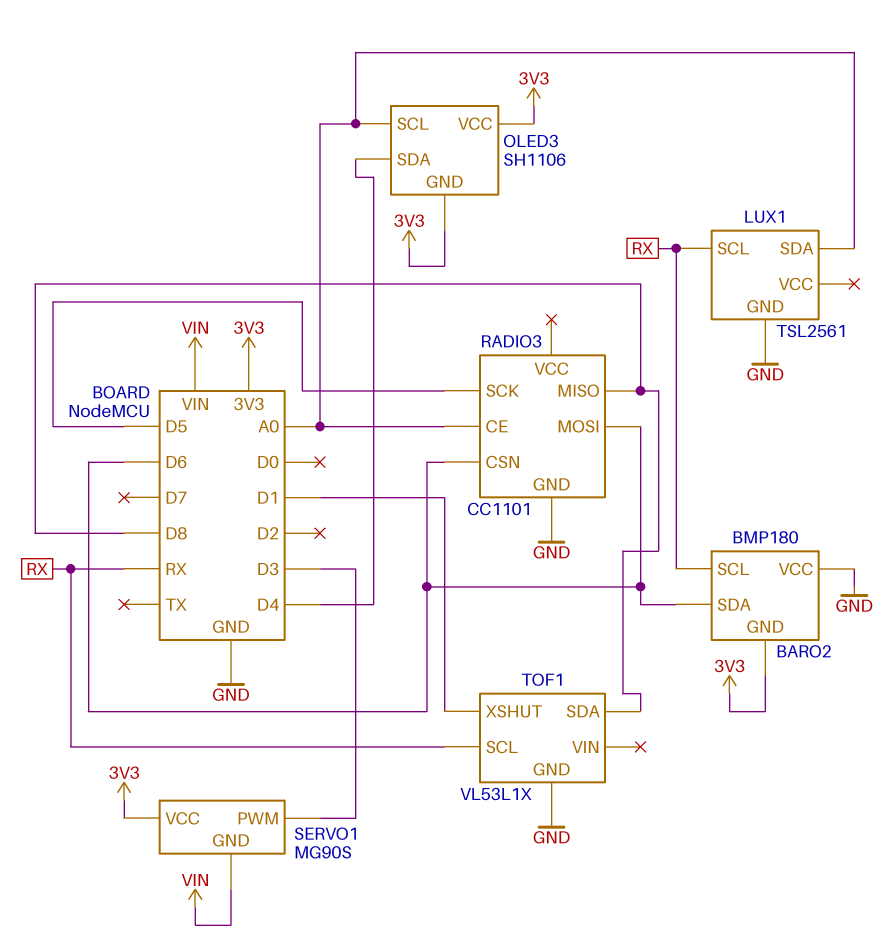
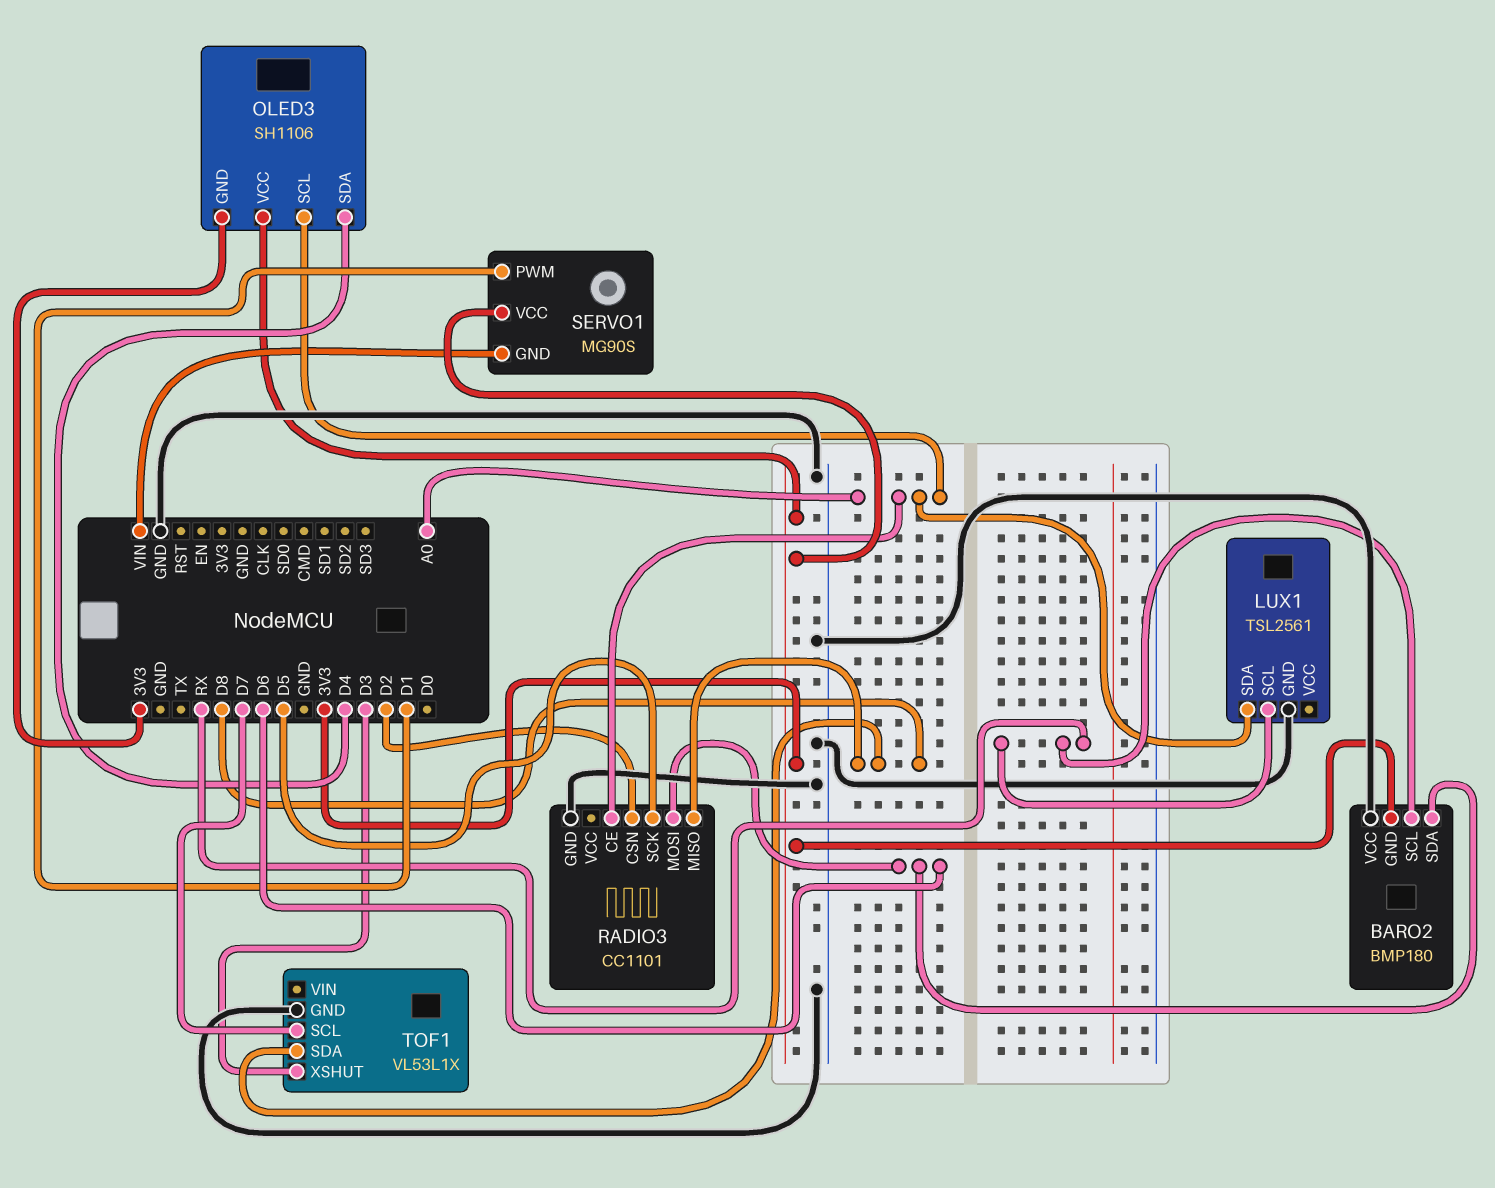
RADIO3 pin CSN: D6 -> D2
SERVO1 pin PWM: D3 -> D1
TOF1 pin SCL: RX -> D7
TOF1 pin XSHUT: D1 -> D3

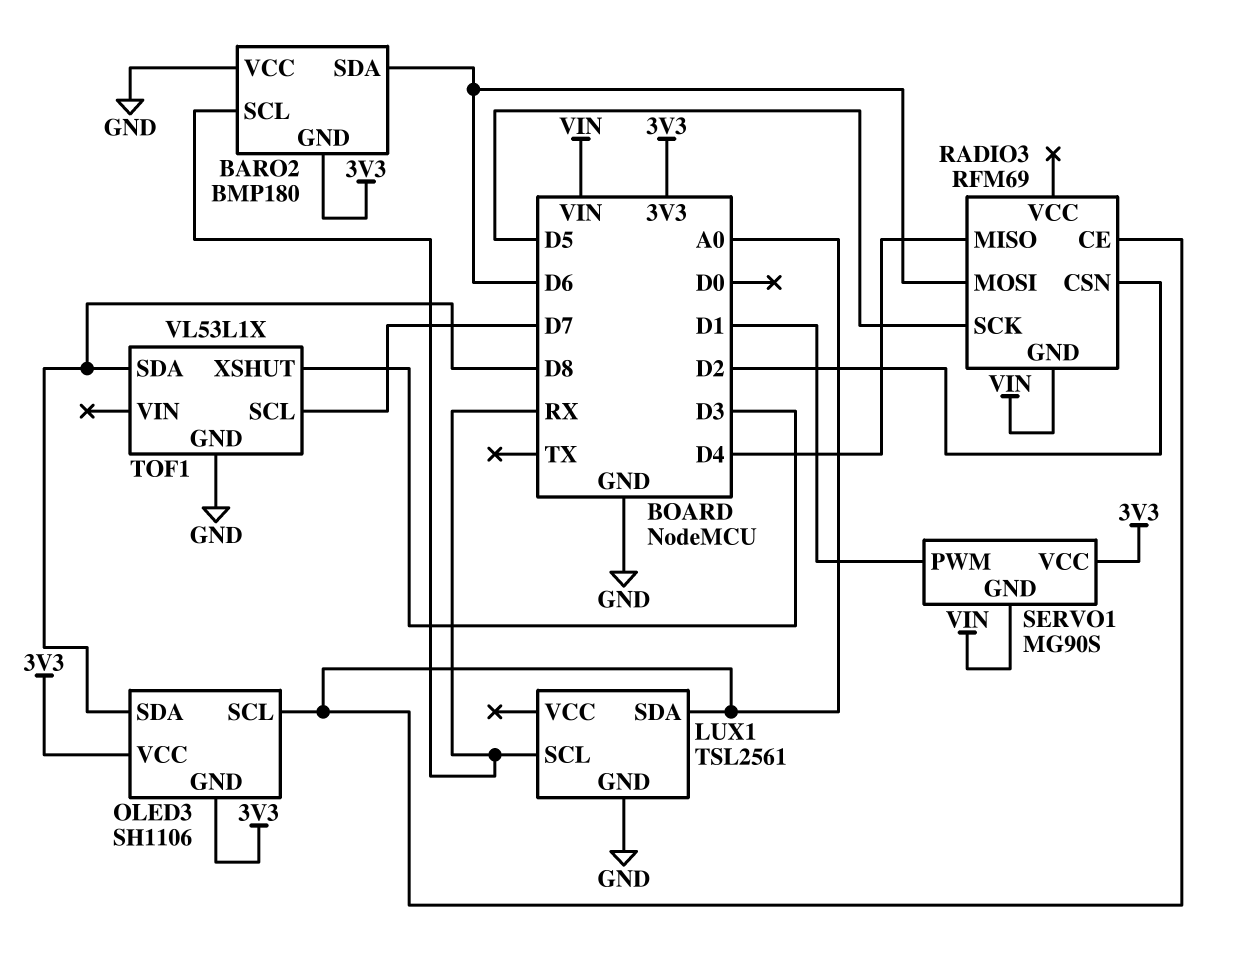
OLED3 pin SDA: D4 -> D8
RADIO3: CC1101 -> RFM69
RADIO3 pin GND: GND -> VIN
RADIO3 pin MISO: D8 -> D4

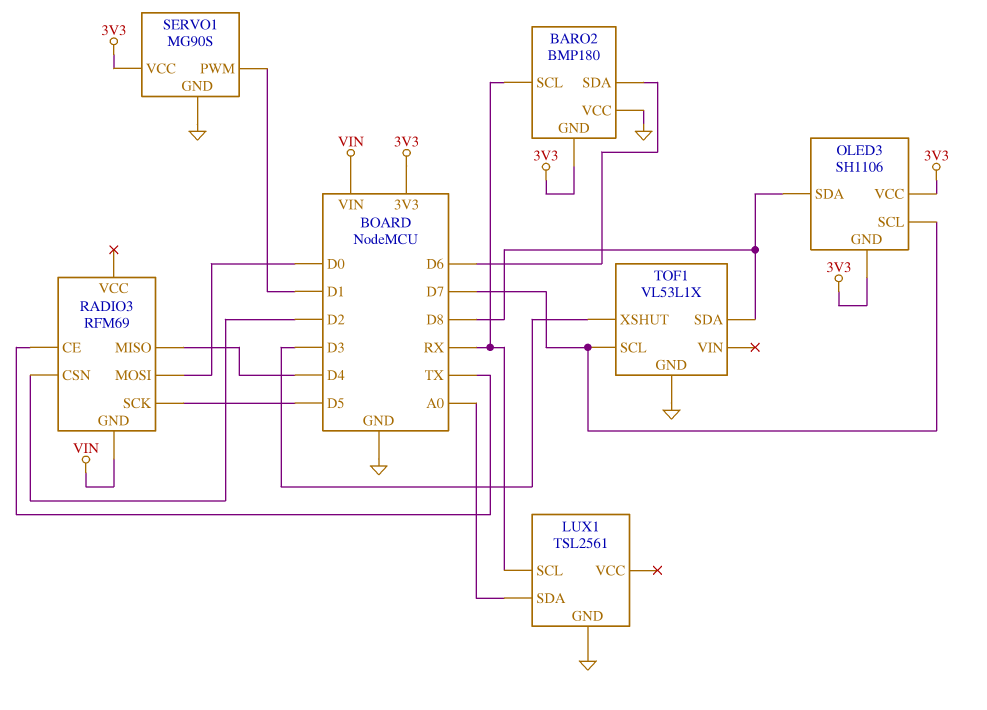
OLED3 pin SCL: A0 -> D7
RADIO3 pin CE: A0 -> TX
RADIO3 pin MOSI: D6 -> D0
SERVO1 pin GND: VIN -> GND

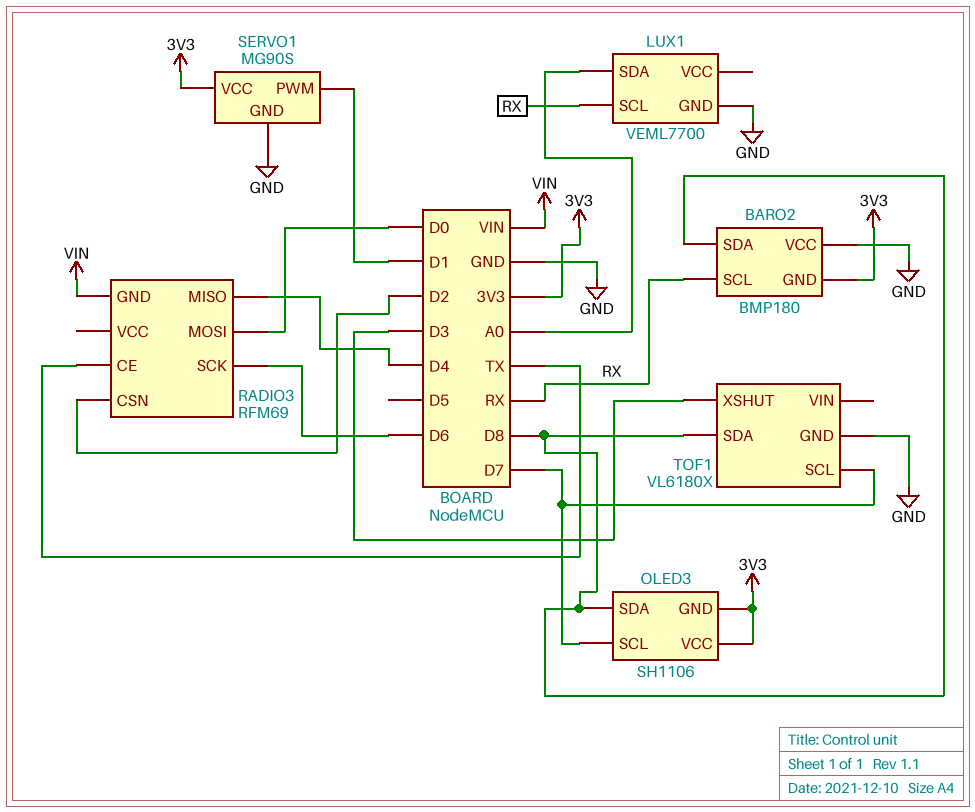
BARO2 pin SDA: D6 -> D8
LUX1: TSL2561 -> VEML7700
RADIO3 pin SCK: D5 -> D6
TOF1: VL53L1X -> VL6180X

